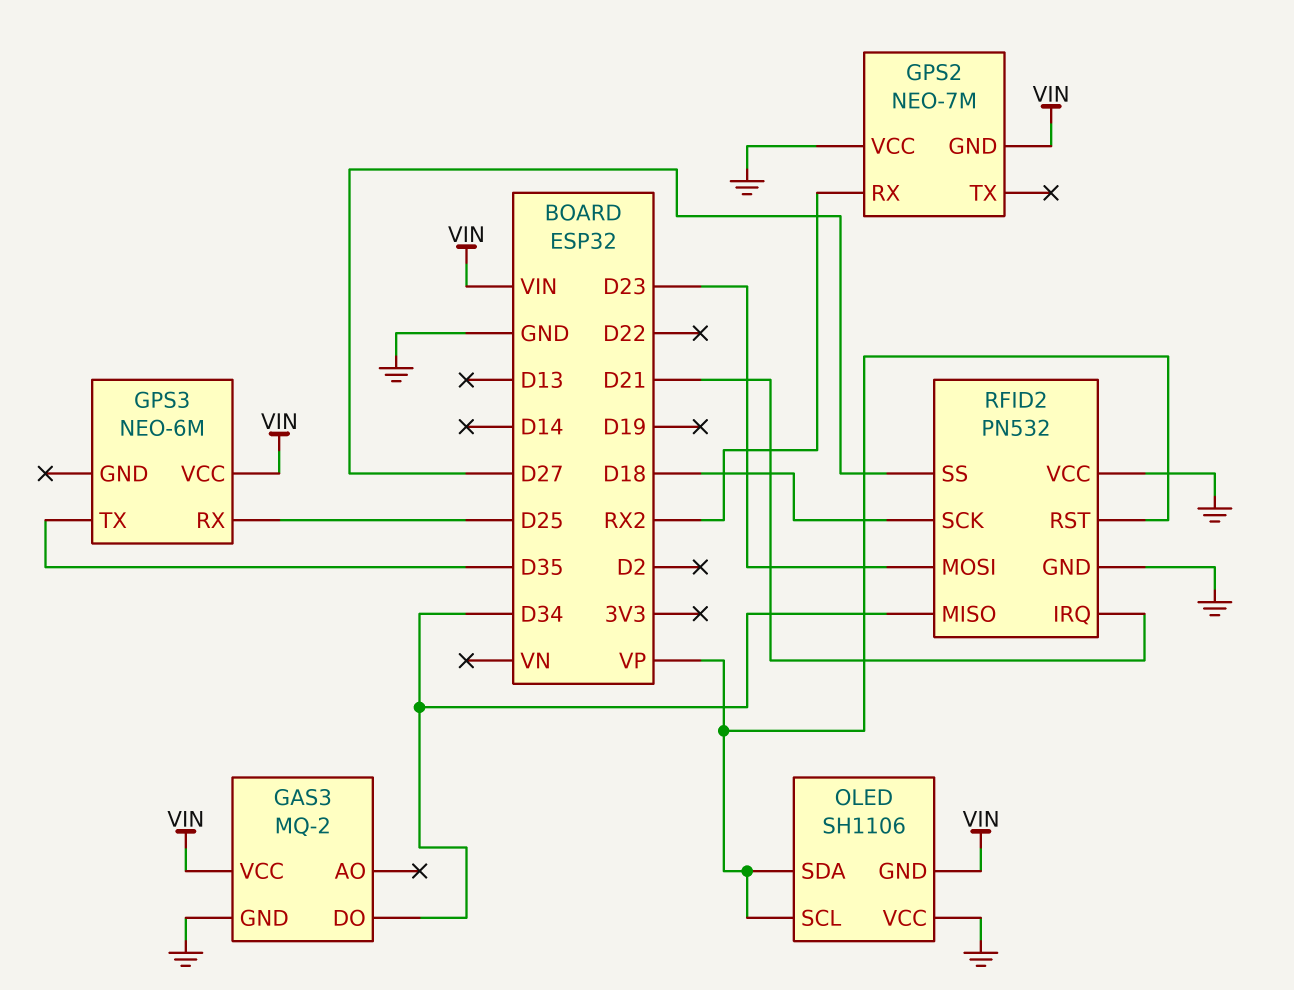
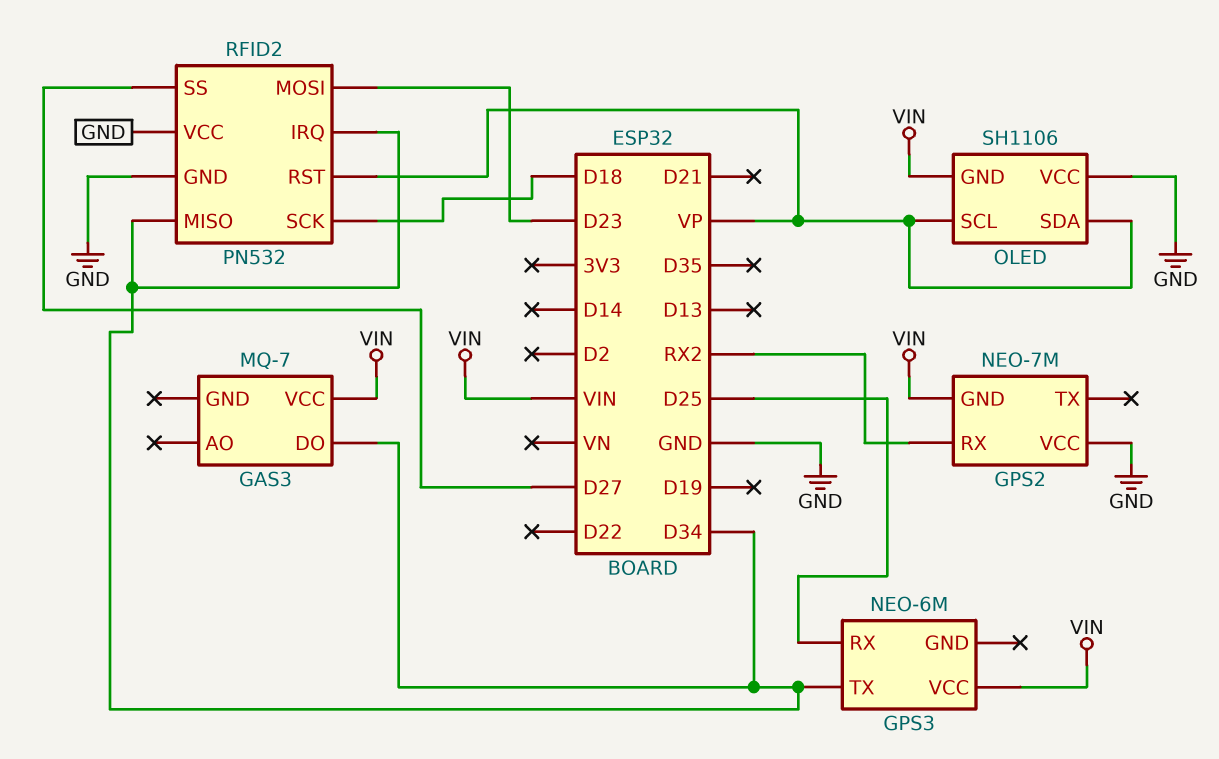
GAS3: MQ-2 -> MQ-7
GAS3 pin GND: GND -> none
GPS3 pin TX: D35 -> D34
RFID2 pin IRQ: D21 -> D34

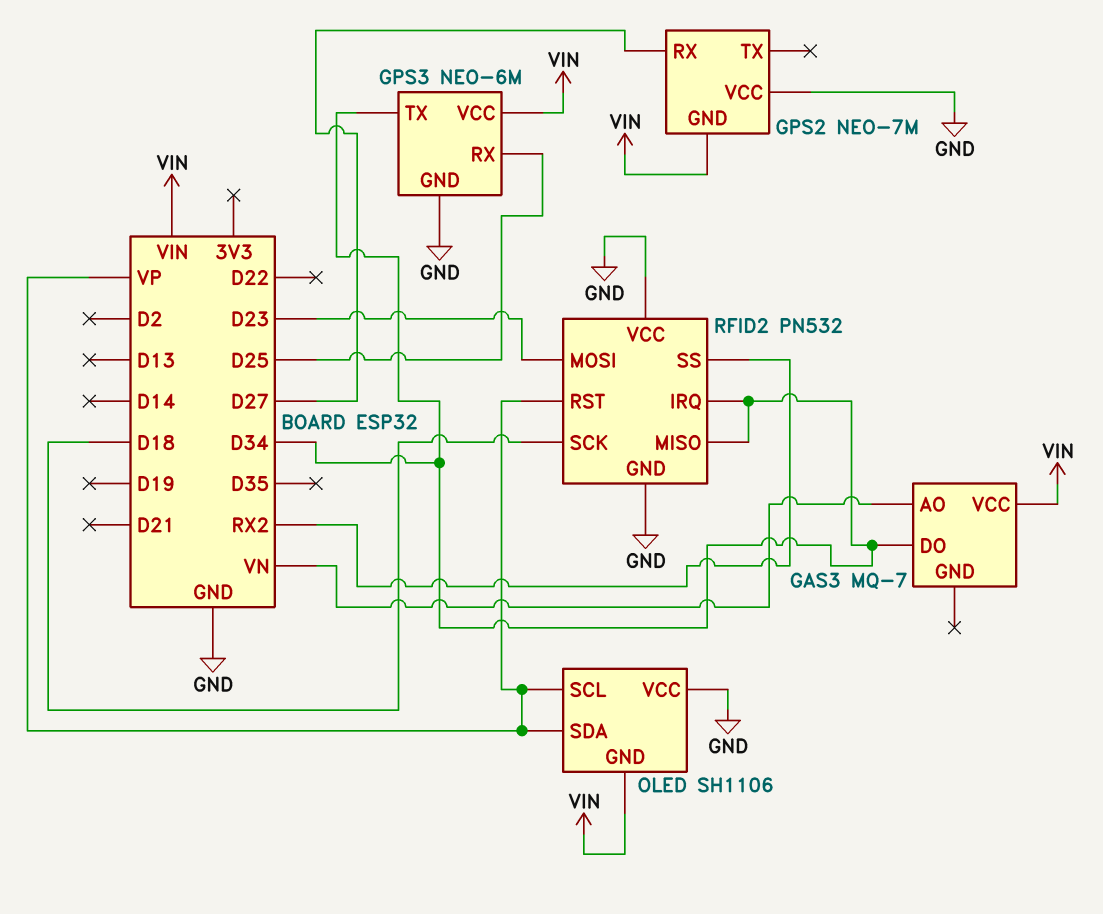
GAS3 pin AO: none -> VN
GPS2 pin RX: RX2 -> D27
GPS3 pin GND: none -> GND
RFID2 pin SS: D27 -> RX2

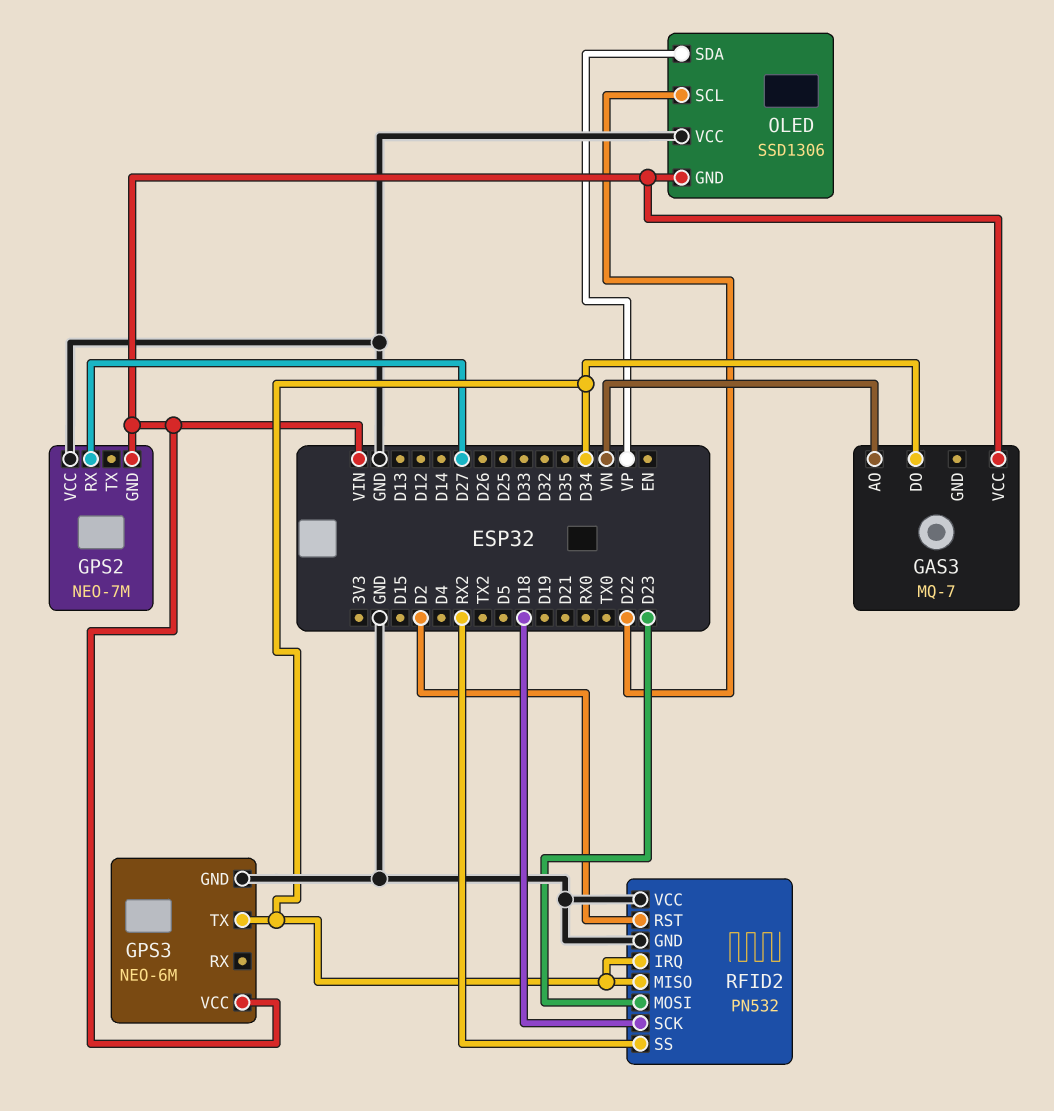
GPS3 pin RX: D25 -> none
OLED: SH1106 -> SSD1306
OLED pin SCL: VP -> D22
RFID2 pin RST: VP -> D2

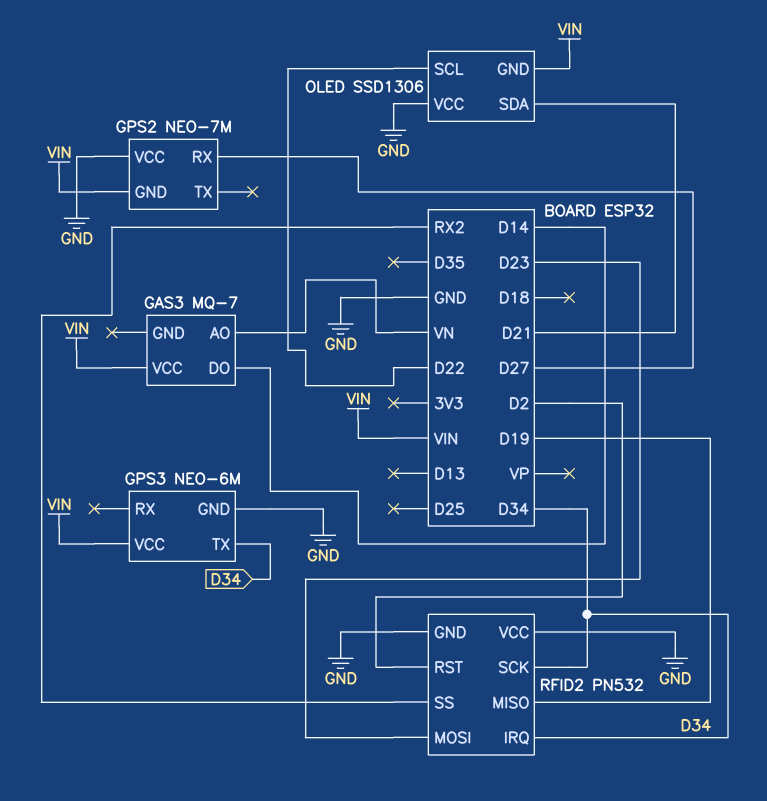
GAS3 pin DO: D34 -> D14
OLED pin SDA: VP -> D21
RFID2 pin MISO: D34 -> D19
RFID2 pin SCK: D18 -> D34

